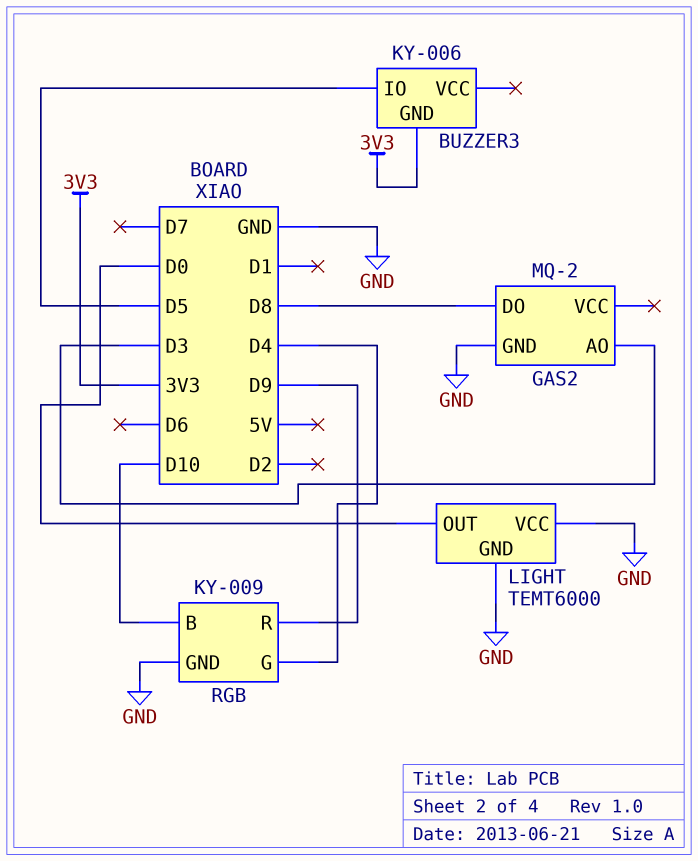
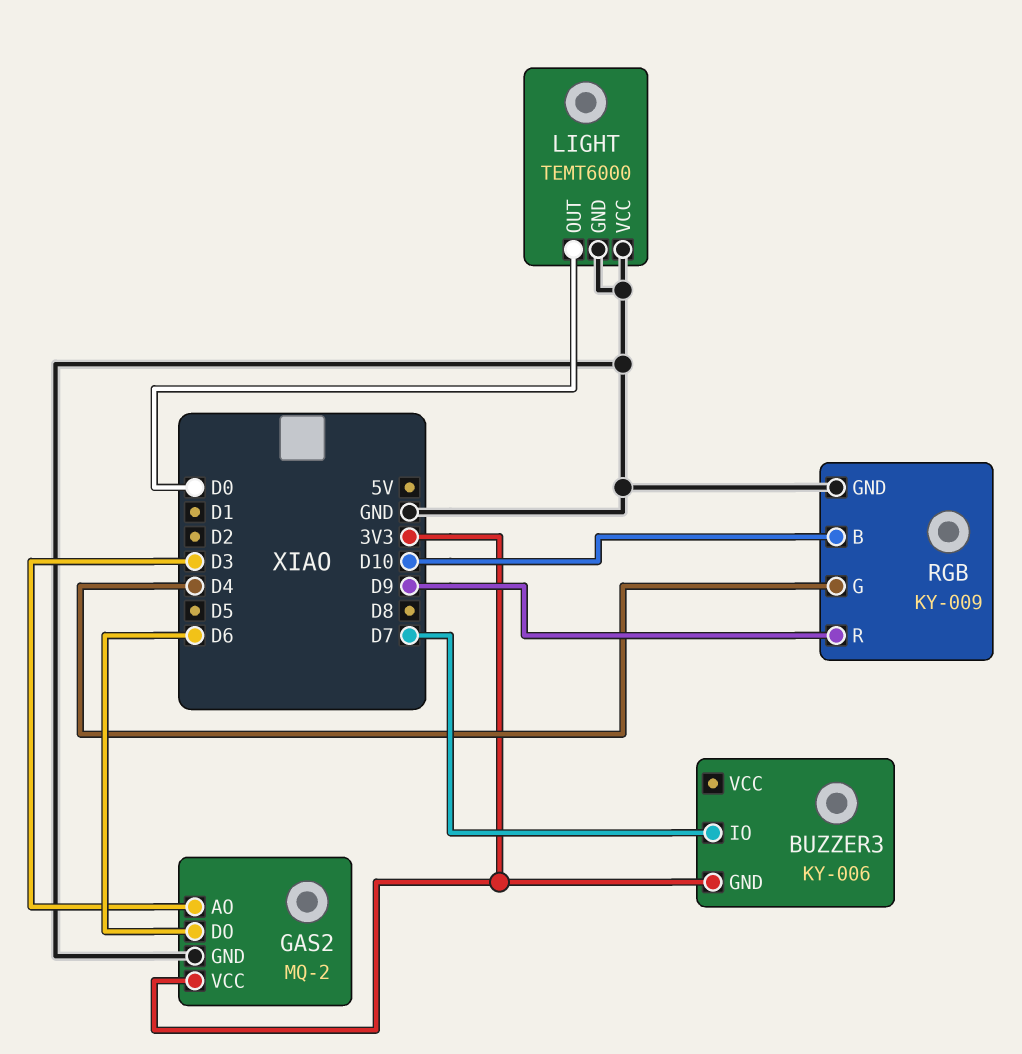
BUZZER3 pin IO: D5 -> D7
GAS2 pin DO: D8 -> D6
GAS2 pin VCC: none -> 3V3

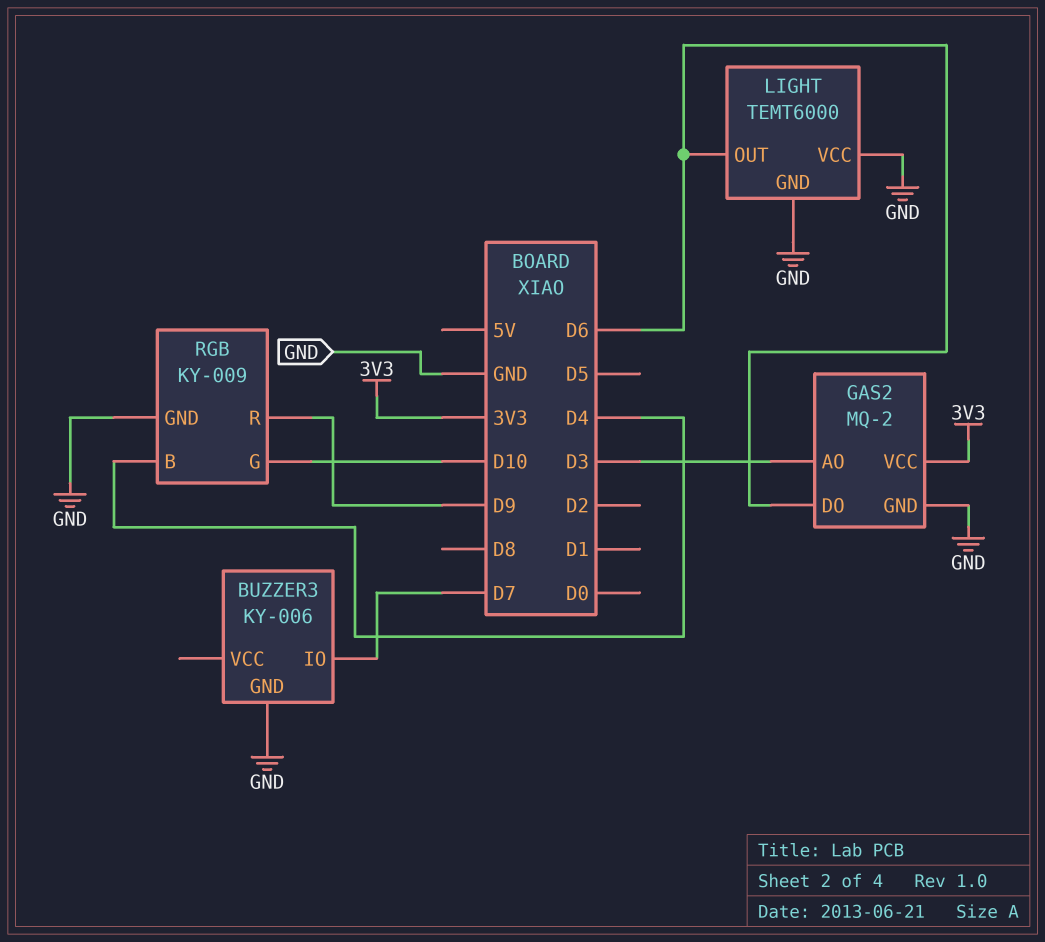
BUZZER3 pin GND: 3V3 -> GND
LIGHT pin OUT: D0 -> D6
RGB pin B: D10 -> D4
RGB pin G: D4 -> D10

